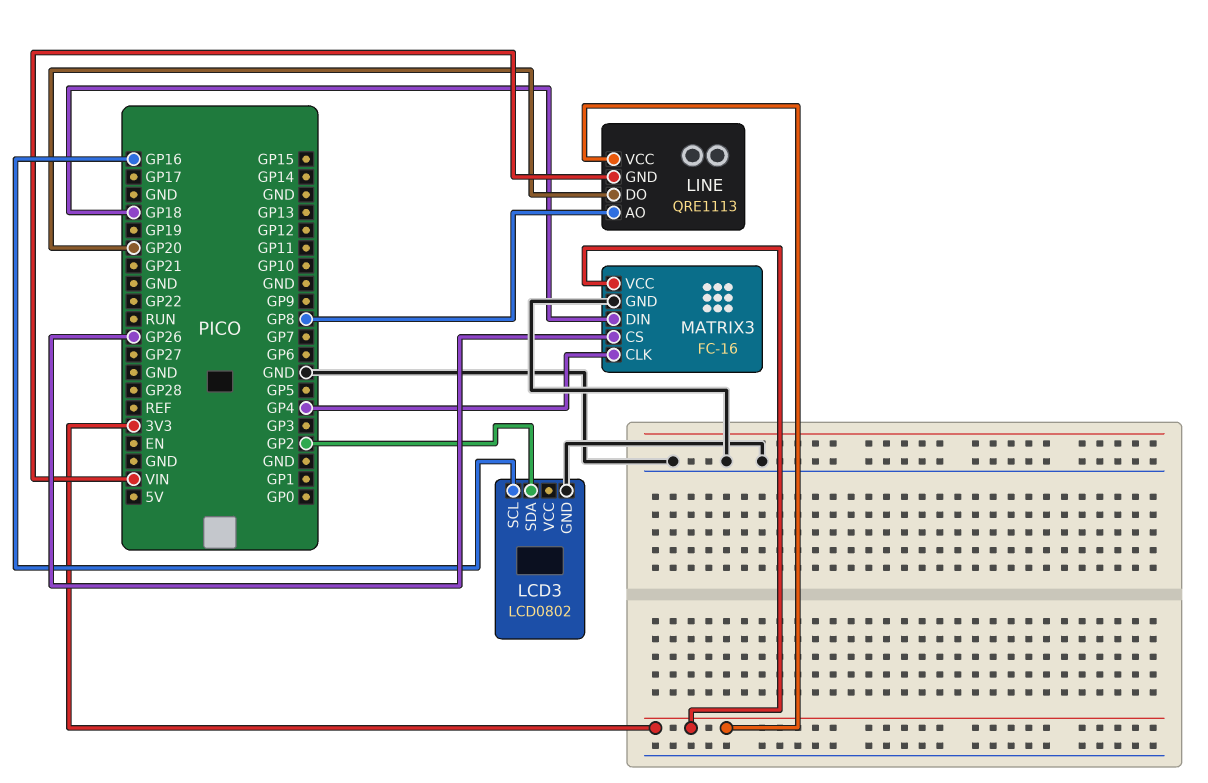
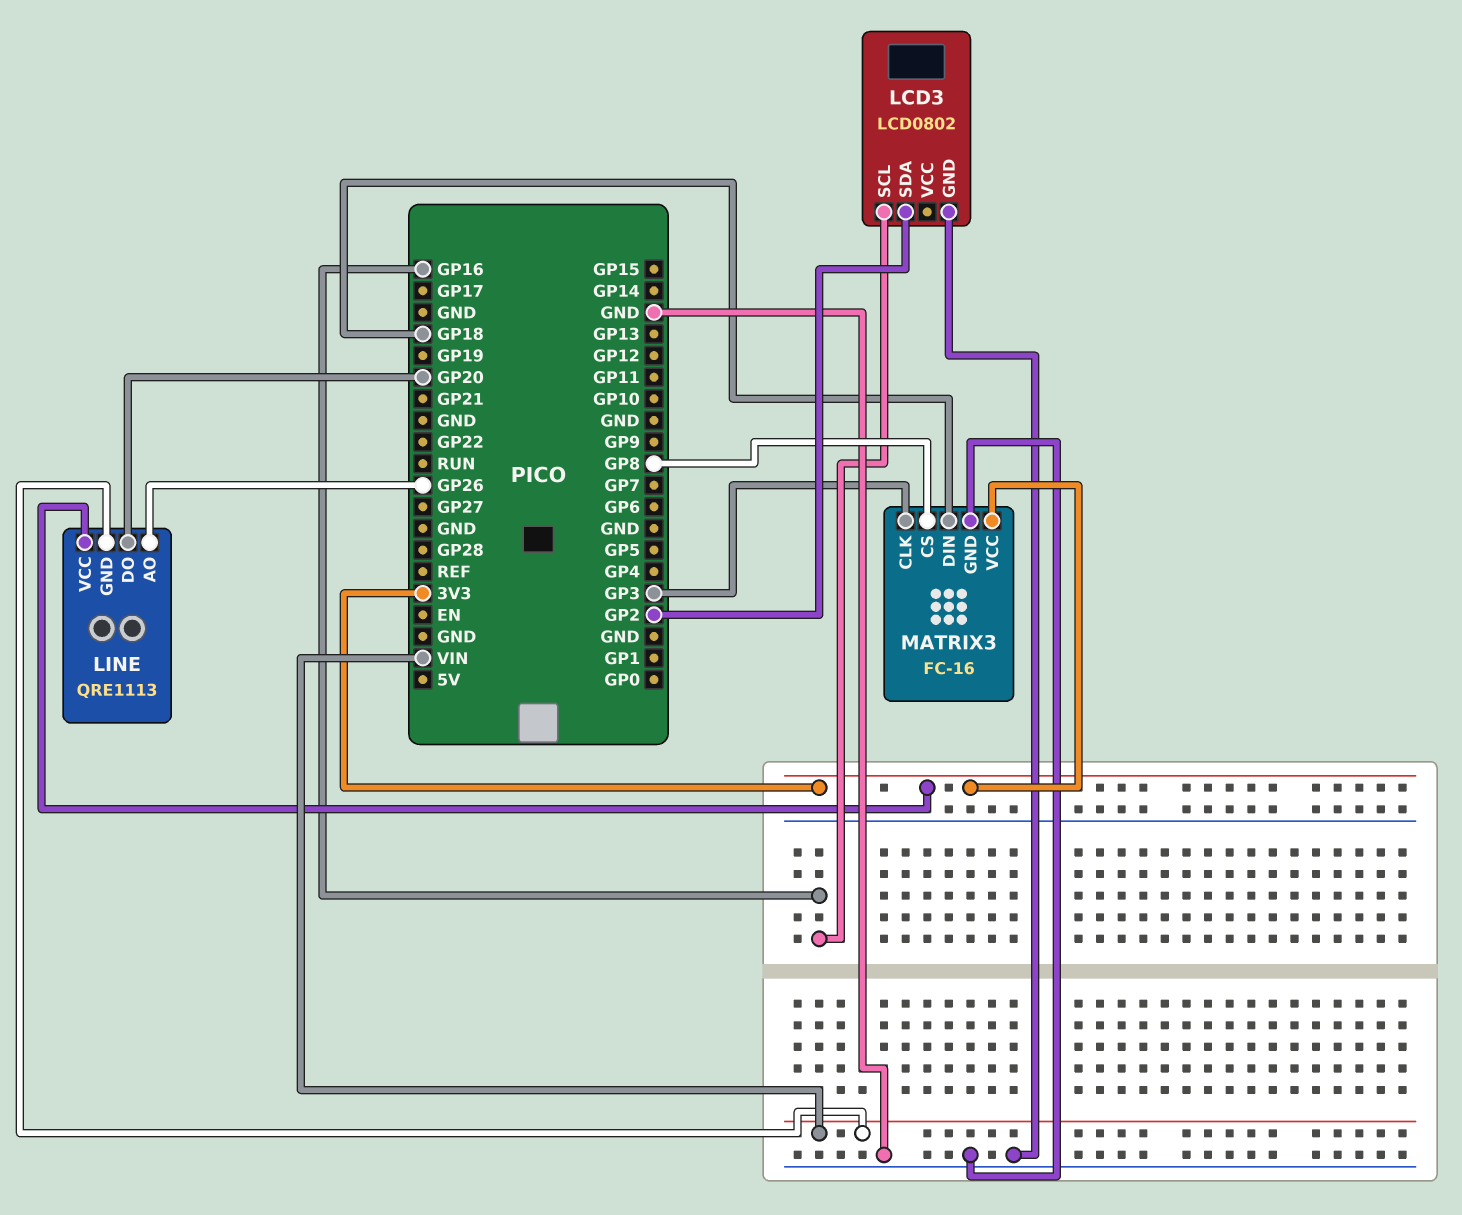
LINE pin AO: GP8 -> GP26
MATRIX3 pin CLK: GP4 -> GP3
MATRIX3 pin CS: GP26 -> GP8

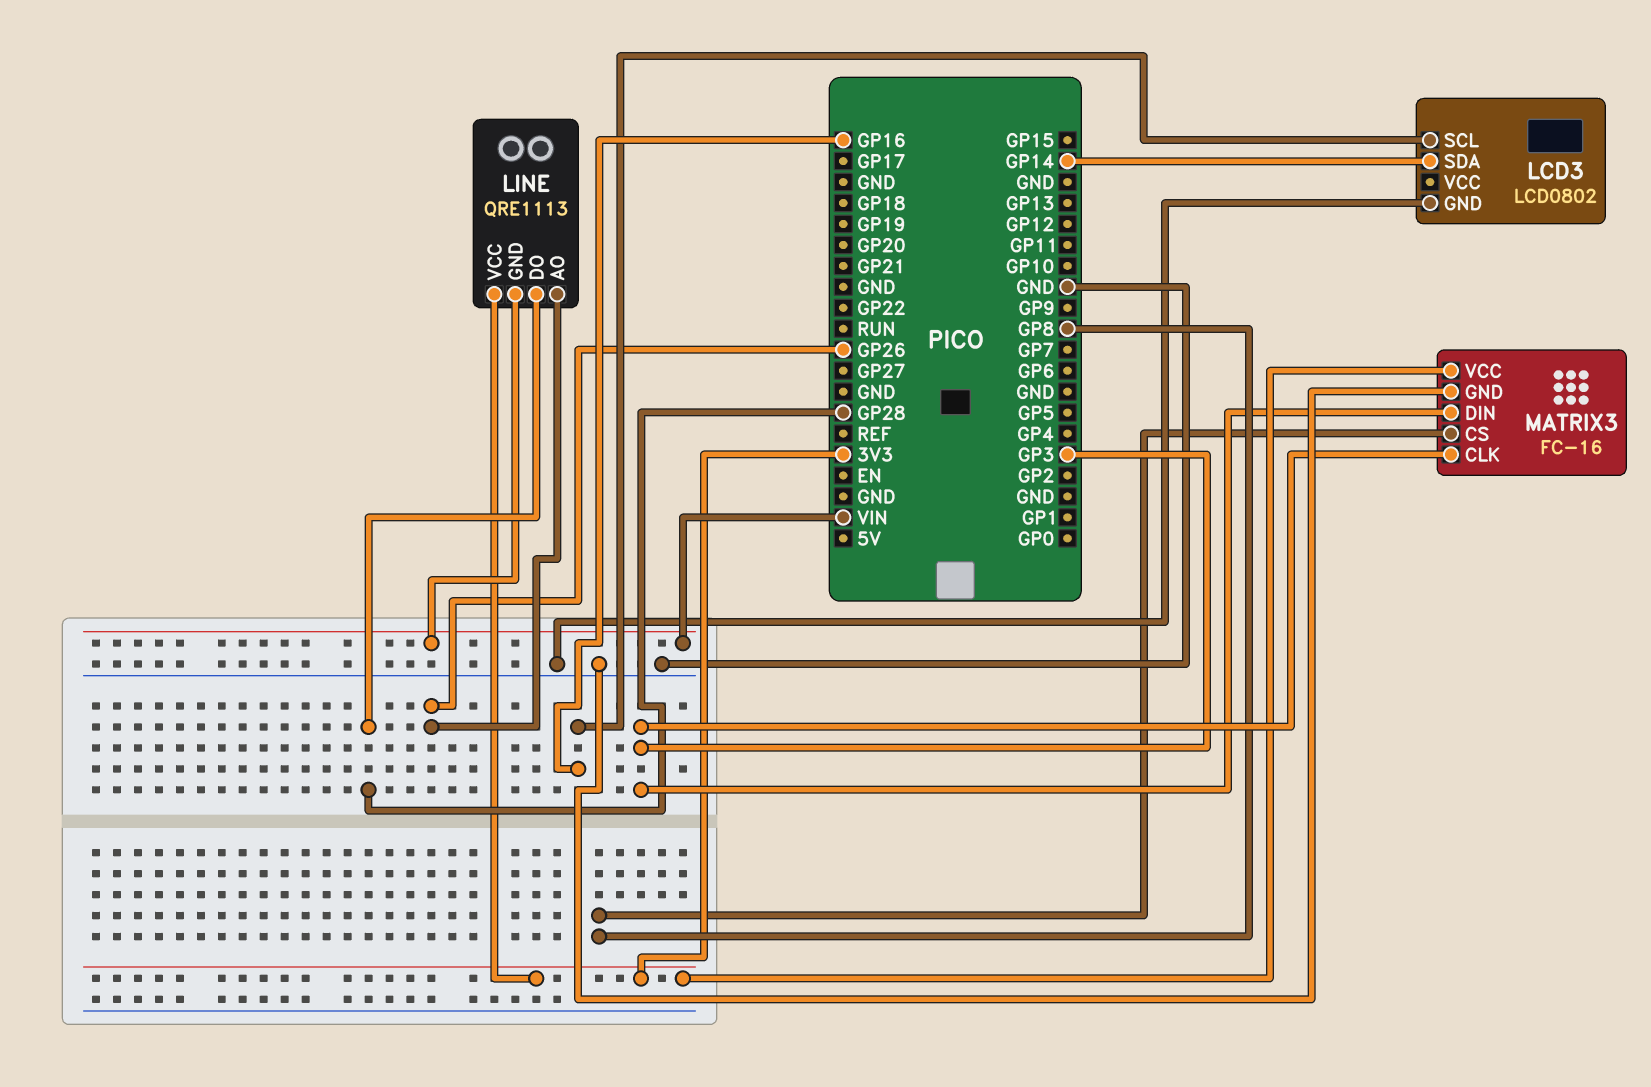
LCD3 pin SDA: GP2 -> GP14
LINE pin DO: GP20 -> GP28
MATRIX3 pin DIN: GP18 -> GP3

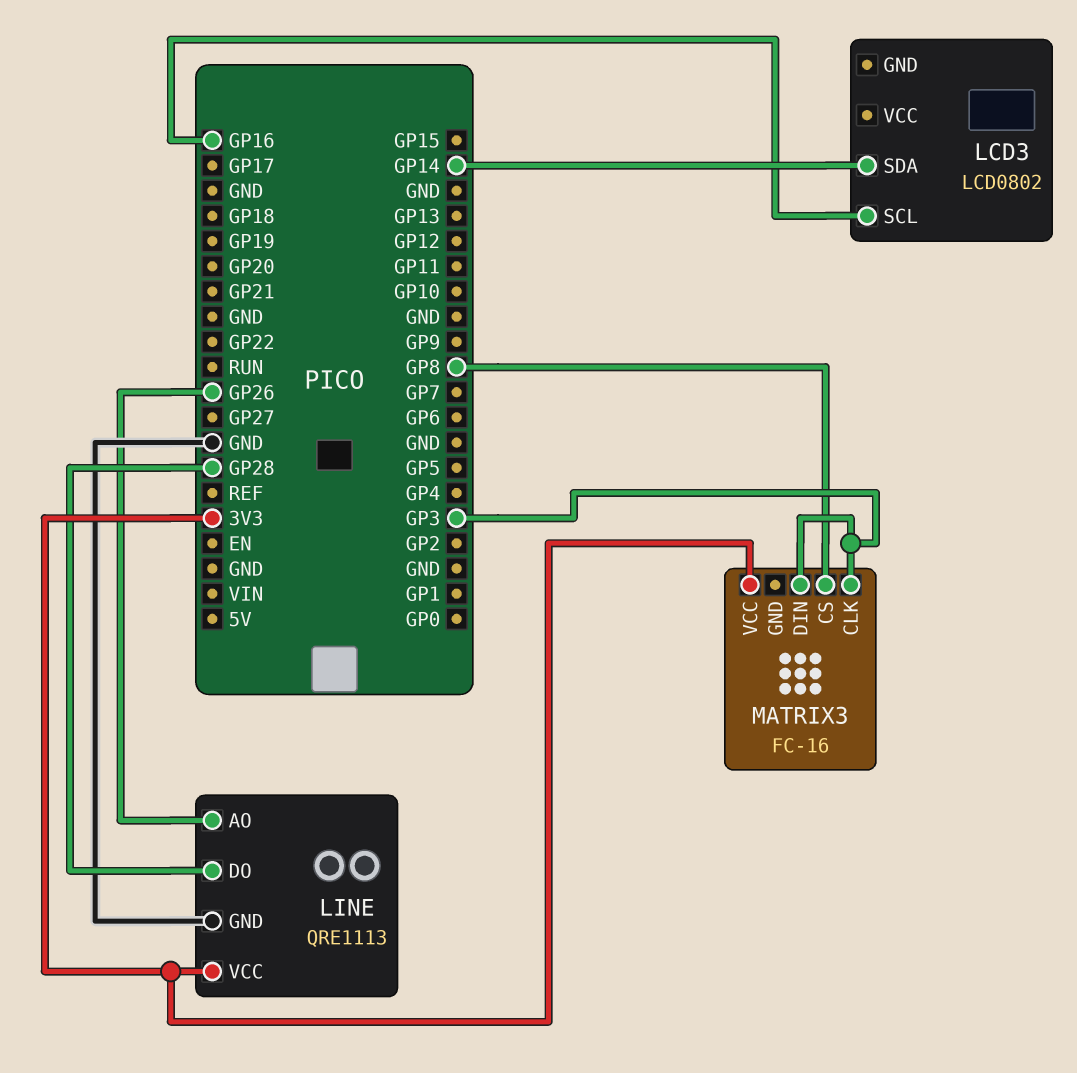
LCD3 pin GND: GND -> none
LINE pin GND: VIN -> GND
MATRIX3 pin GND: GND -> none

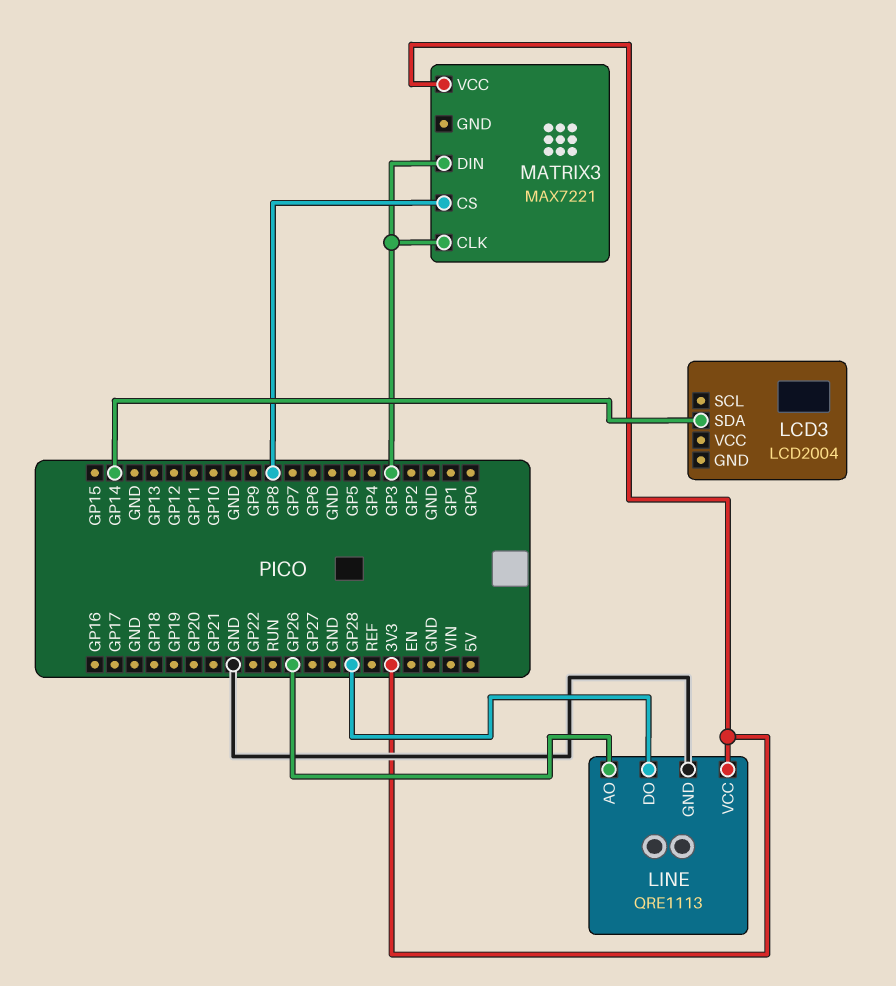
LCD3: LCD0802 -> LCD2004
LCD3 pin SCL: GP16 -> none
MATRIX3: FC-16 -> MAX7221

